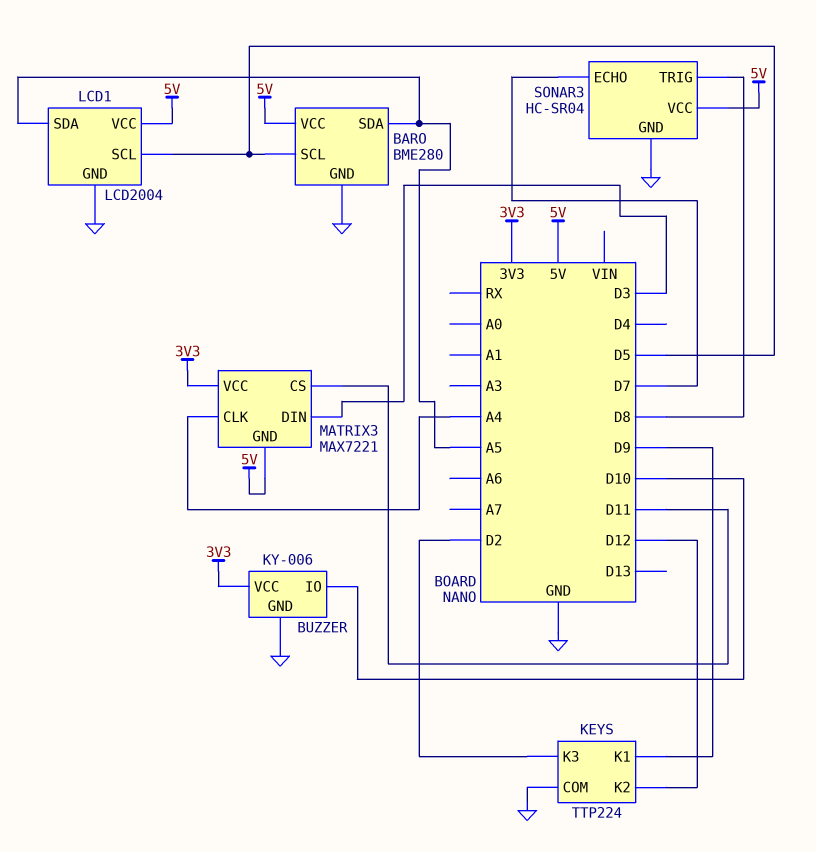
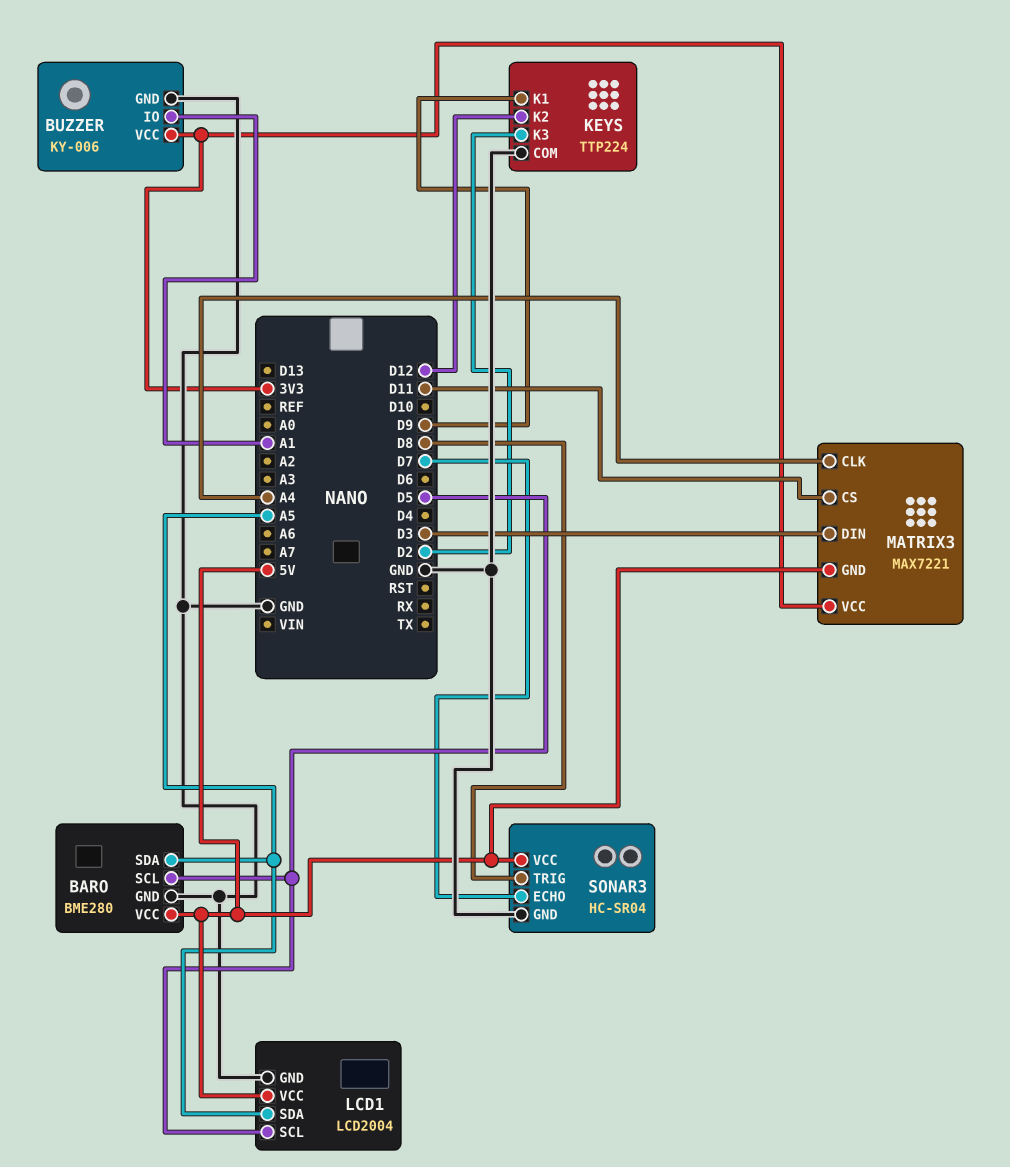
BUZZER pin IO: D10 -> A1

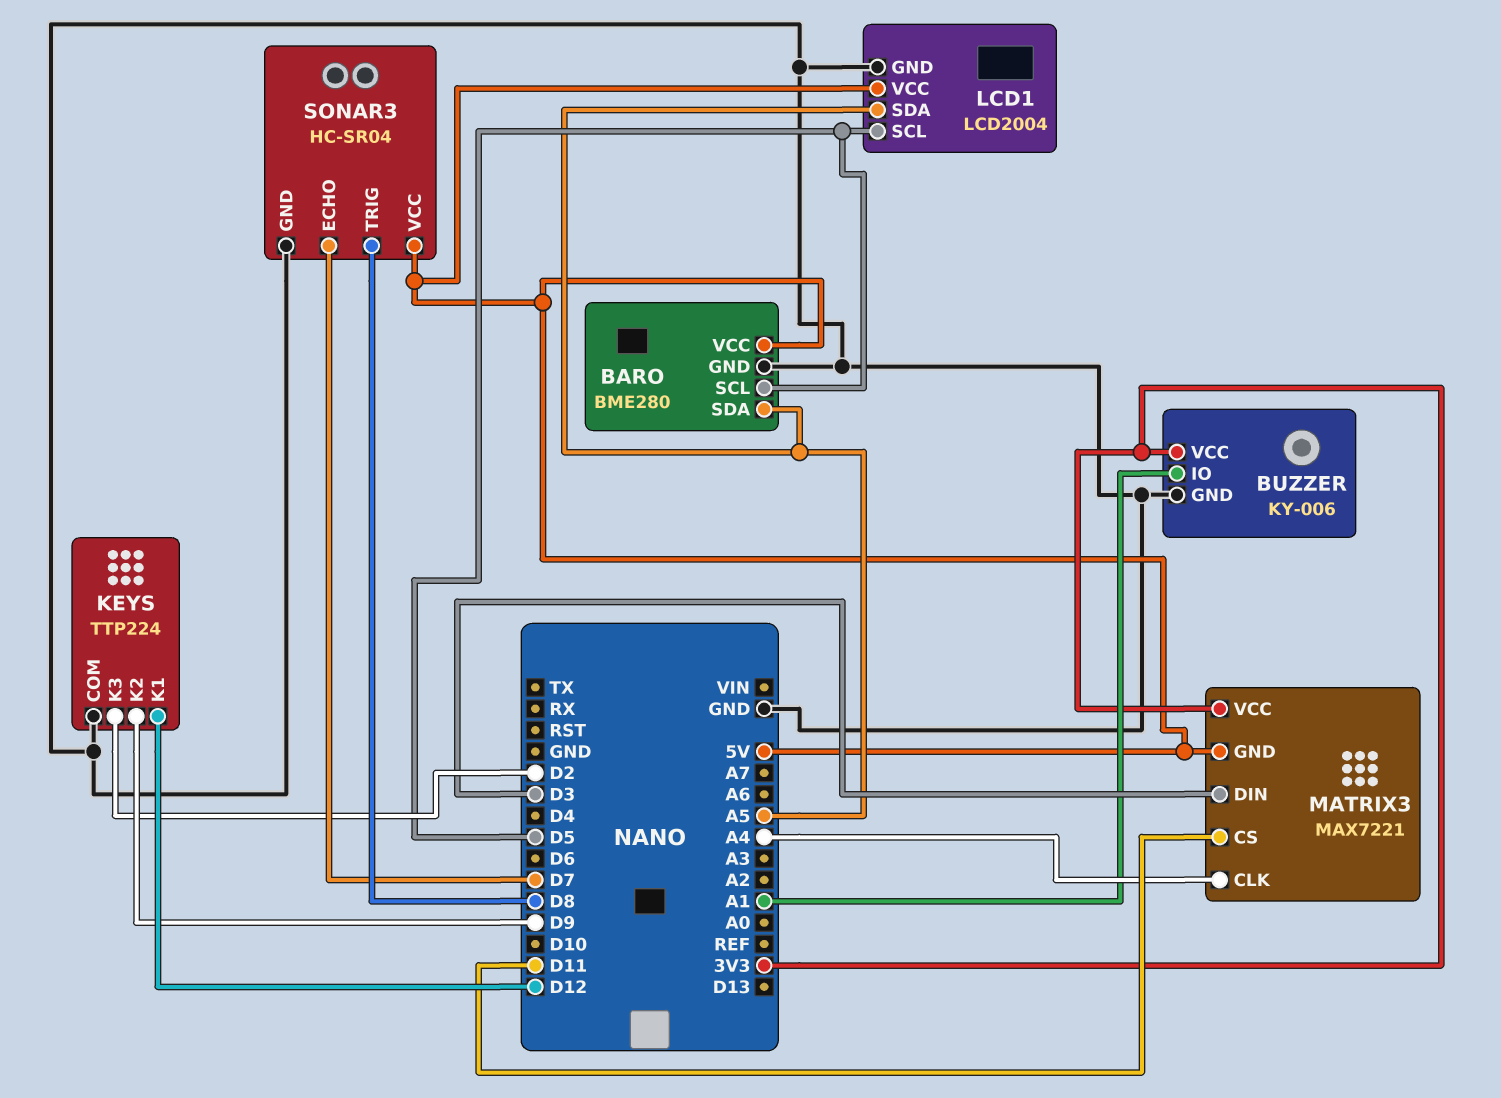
KEYS pin K1: D9 -> D12
KEYS pin K2: D12 -> D9

